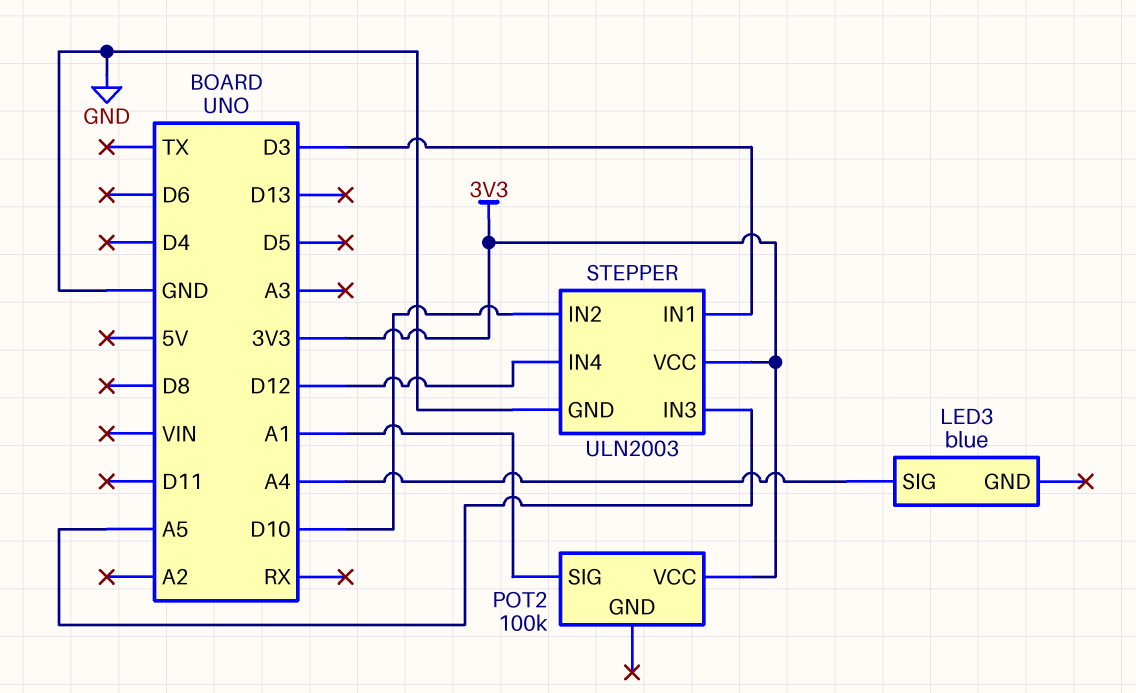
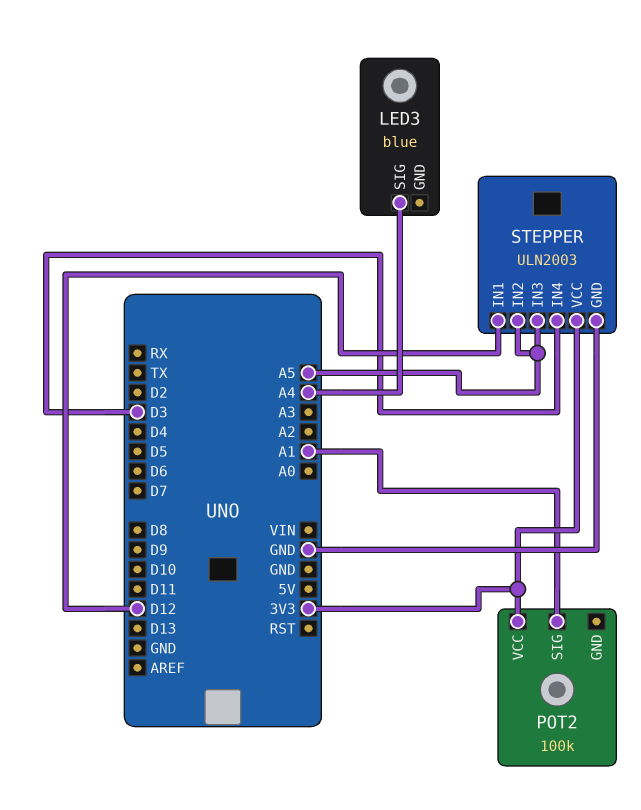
STEPPER pin IN1: D3 -> D12
STEPPER pin IN2: D10 -> A5
STEPPER pin IN4: D12 -> D3

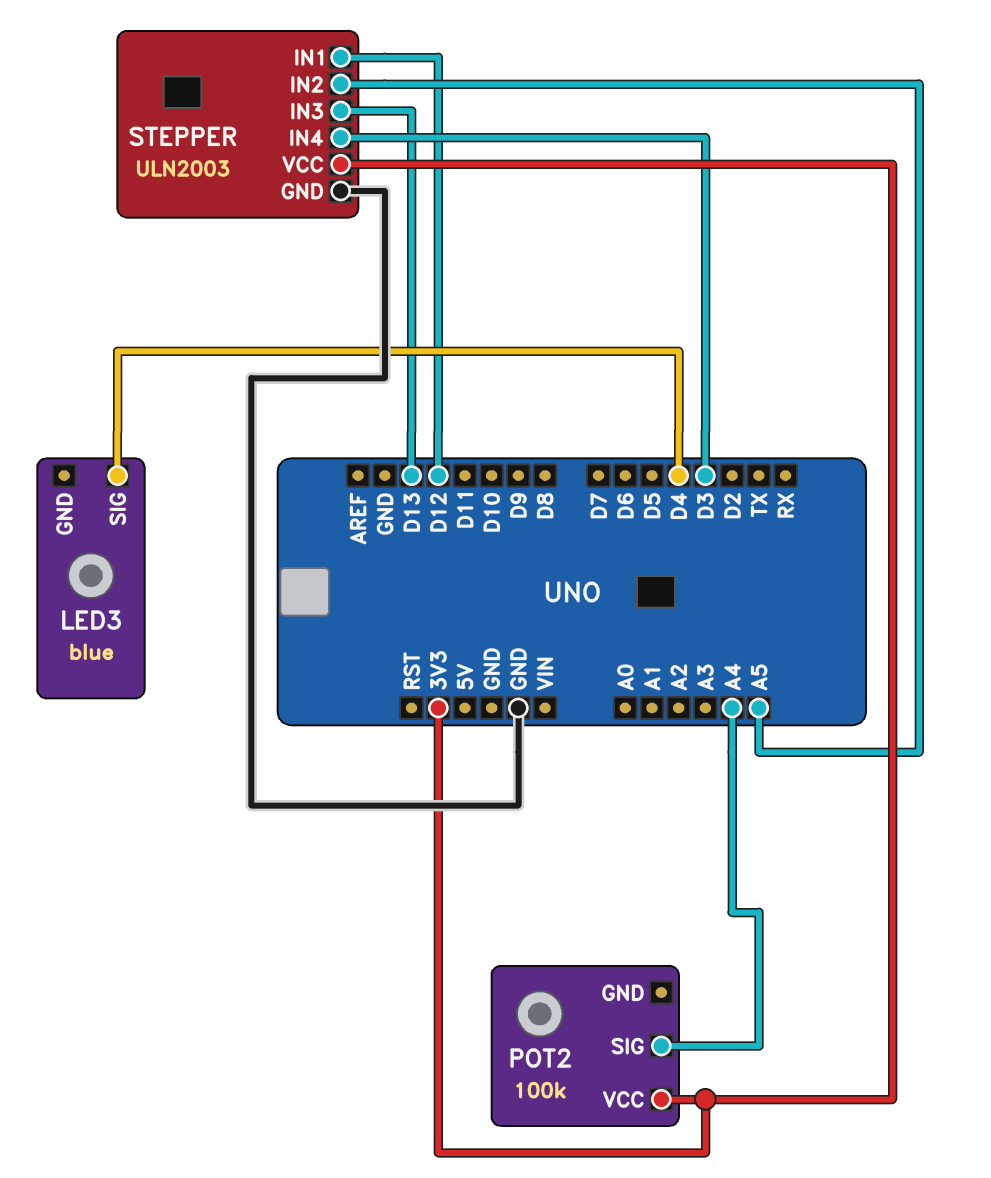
LED3 pin SIG: A4 -> D4
POT2 pin SIG: A1 -> A4
STEPPER pin IN3: A5 -> D13

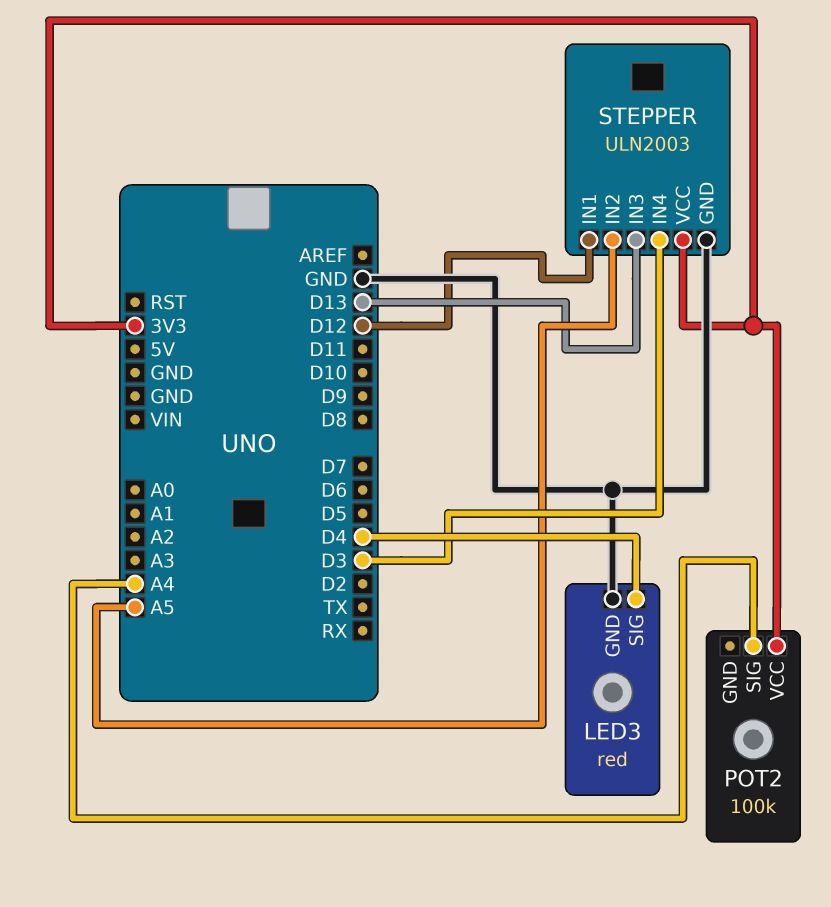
LED3: blue -> red
LED3 pin GND: none -> GND

